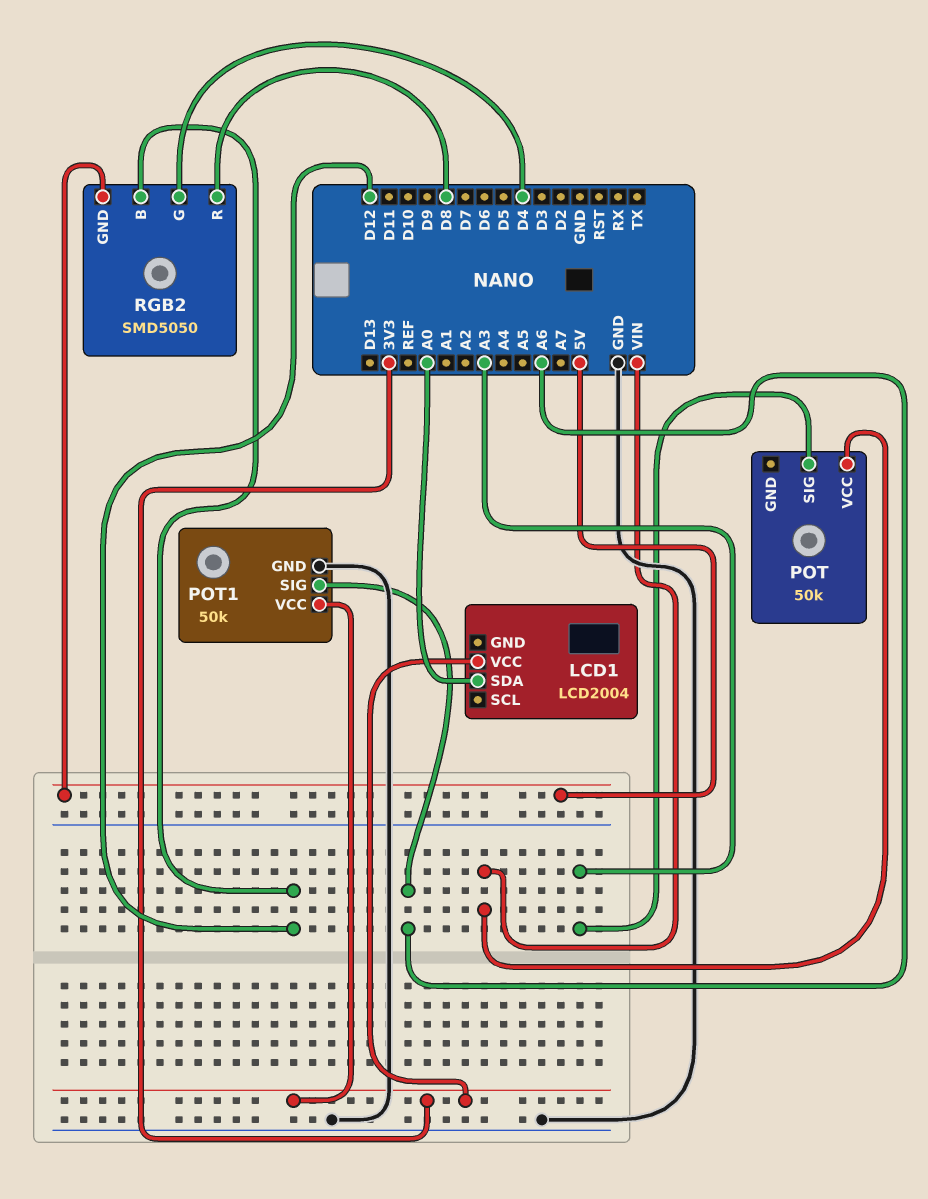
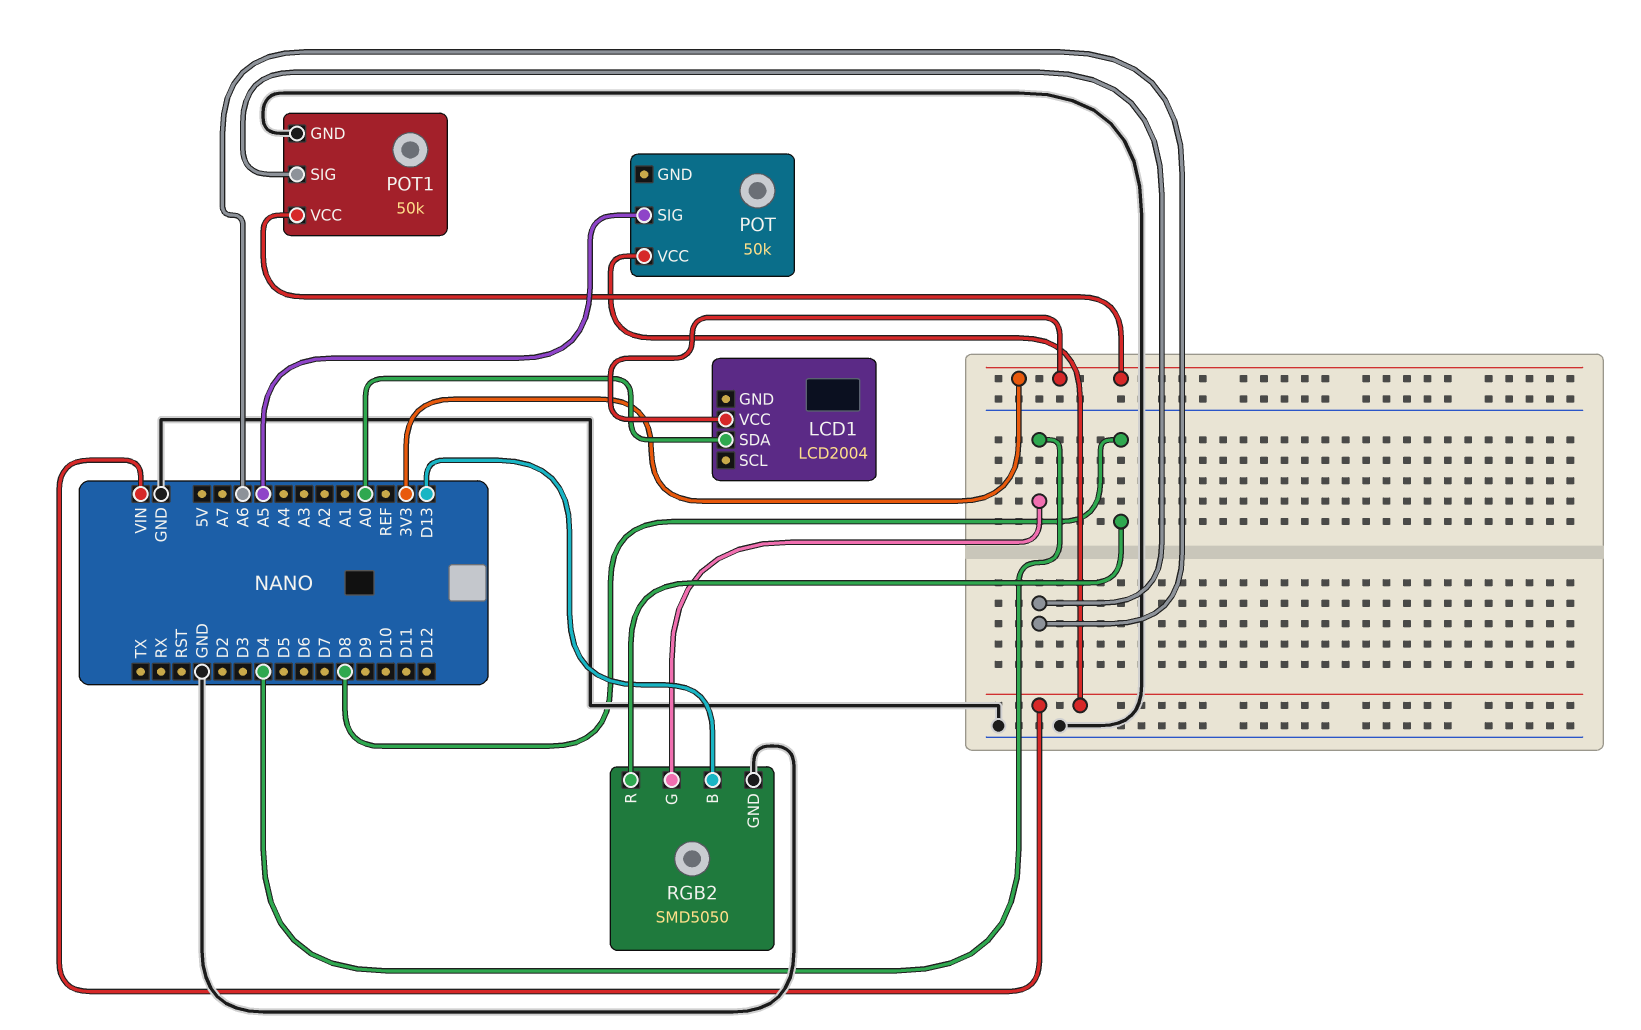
POT pin SIG: A3 -> A5
RGB2 pin B: D12 -> D13
RGB2 pin GND: 5V -> GND

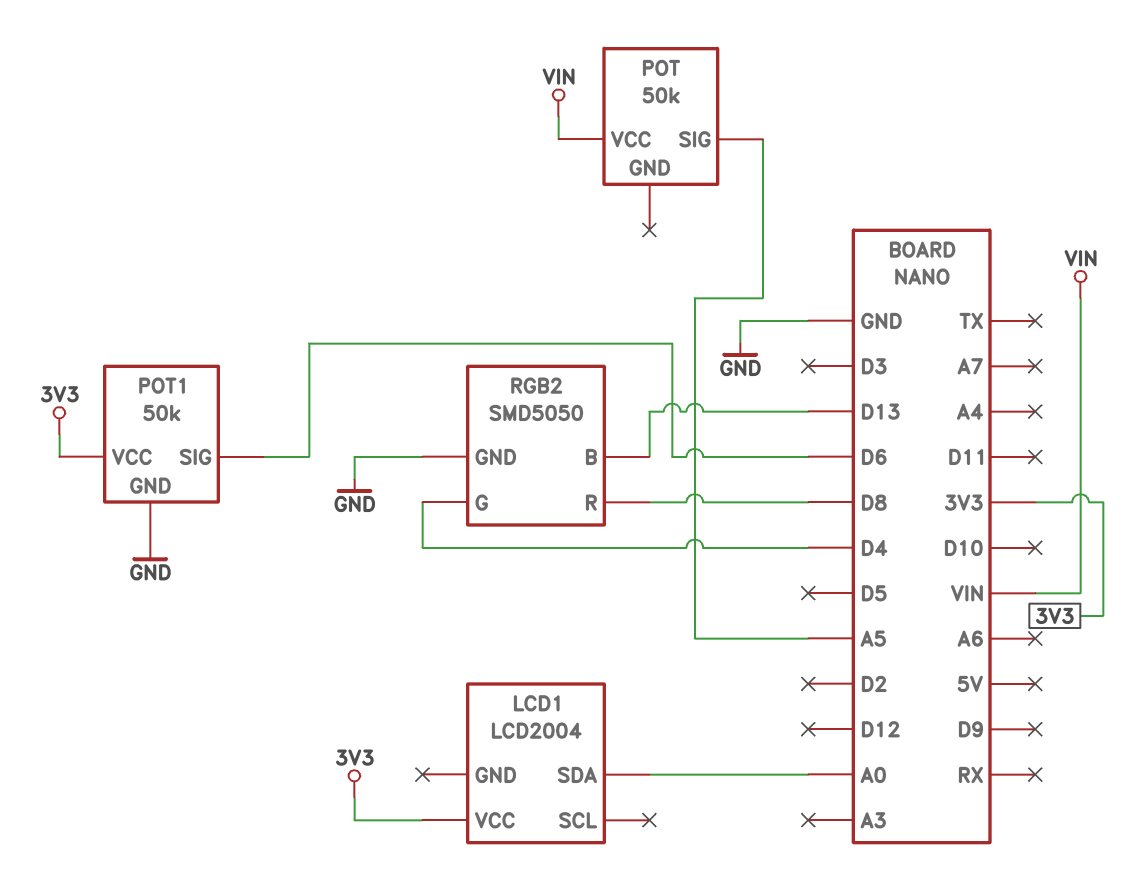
POT1 pin SIG: A6 -> D6

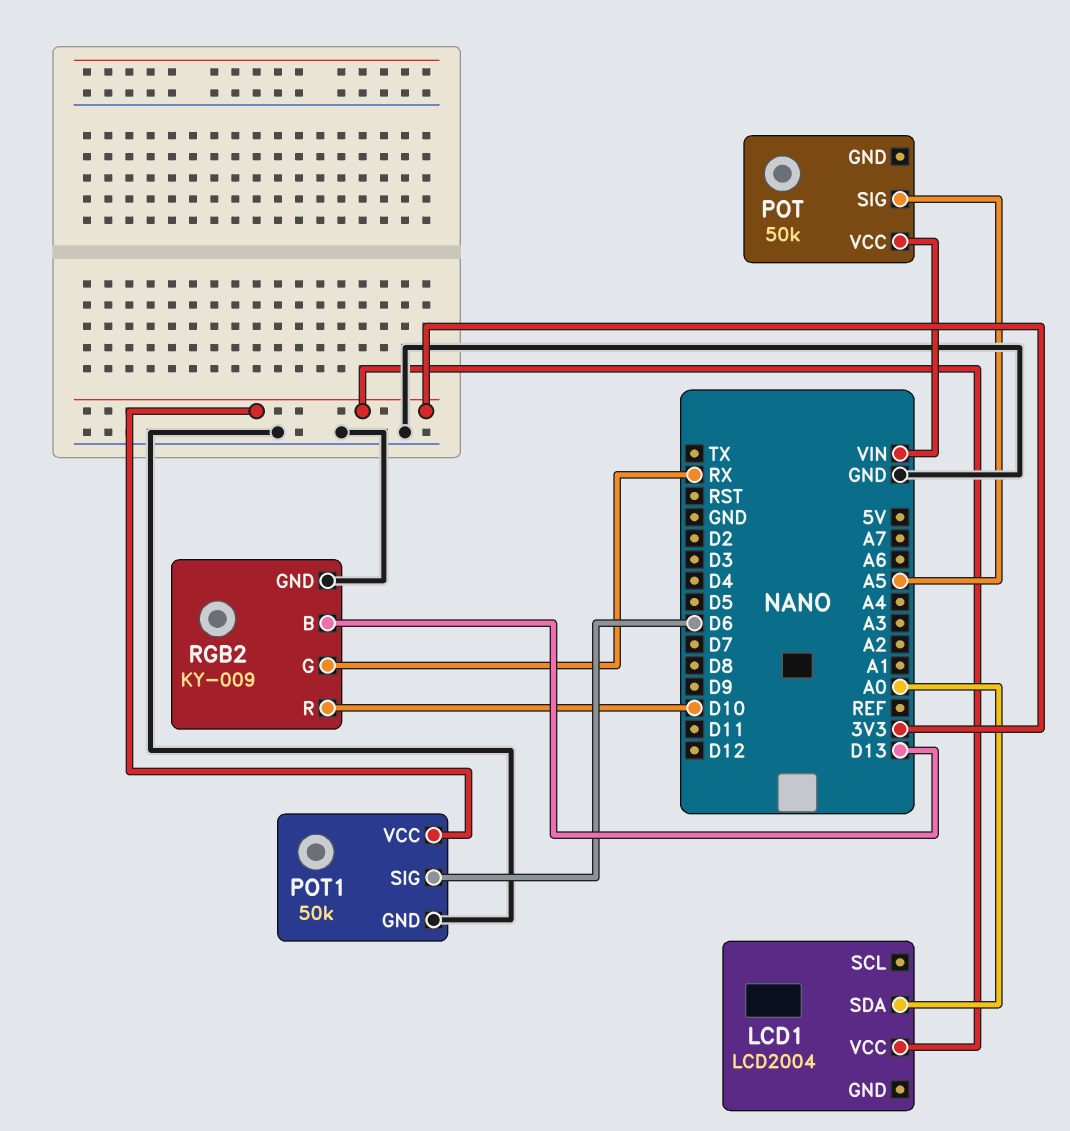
RGB2: SMD5050 -> KY-009
RGB2 pin G: D4 -> RX
RGB2 pin R: D8 -> D10

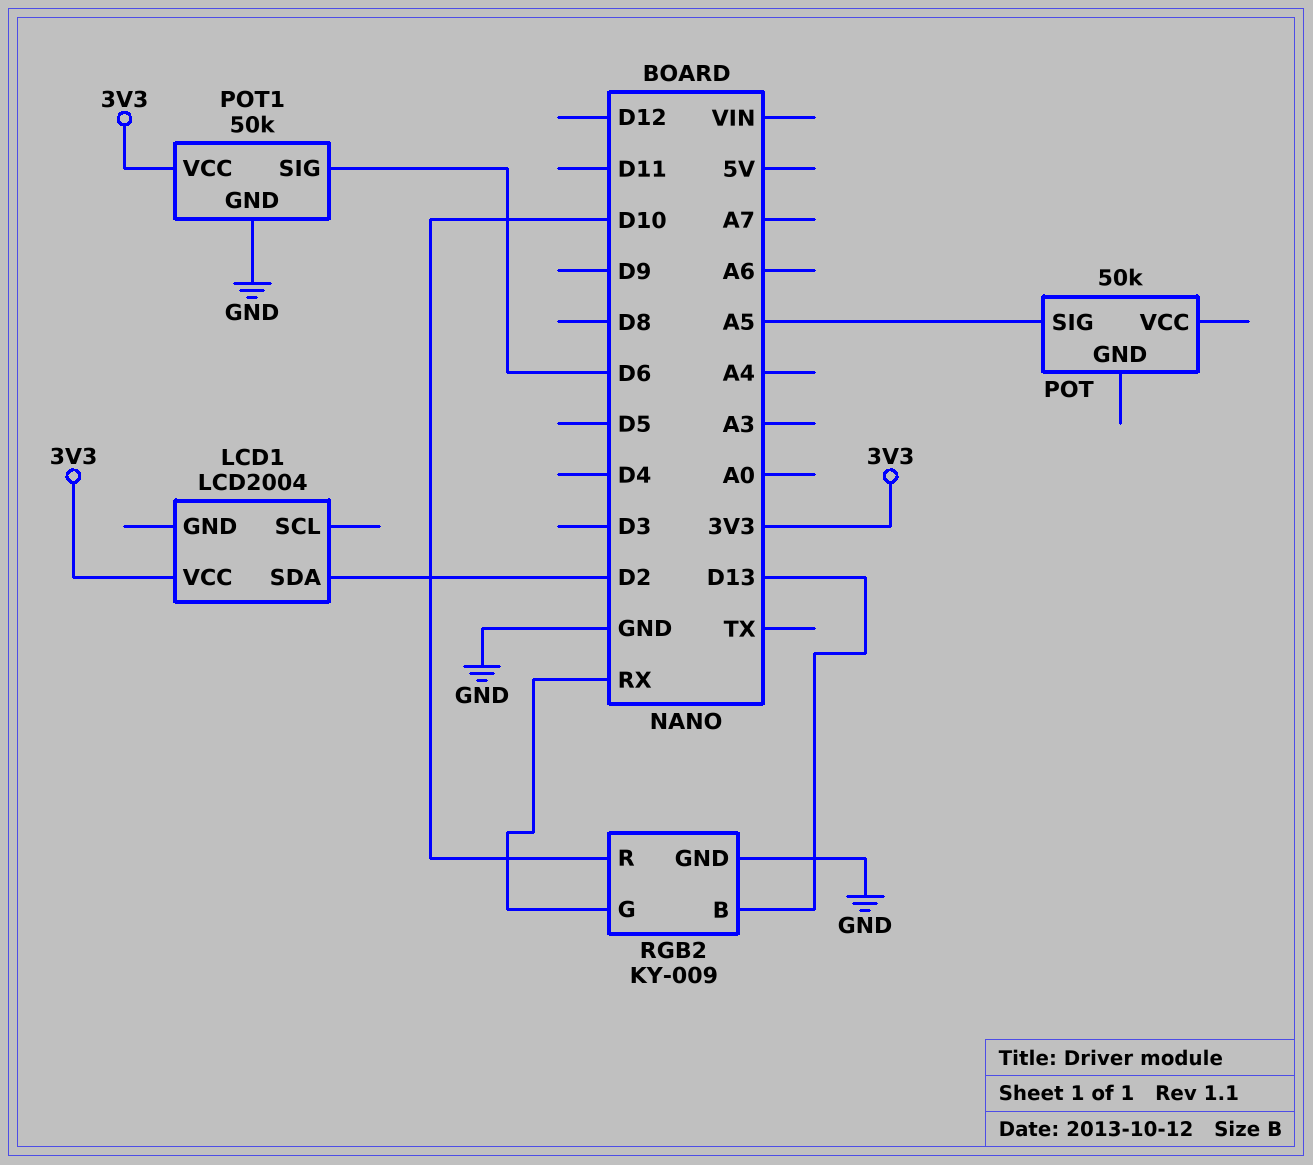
LCD1 pin SDA: A0 -> D2
POT pin VCC: VIN -> none

